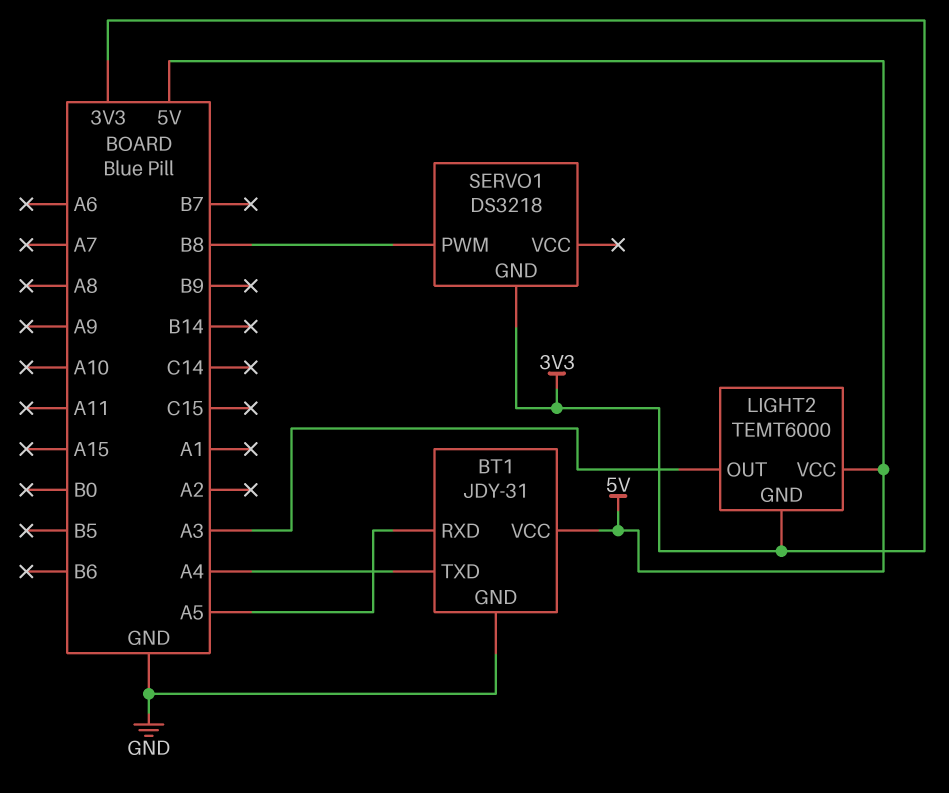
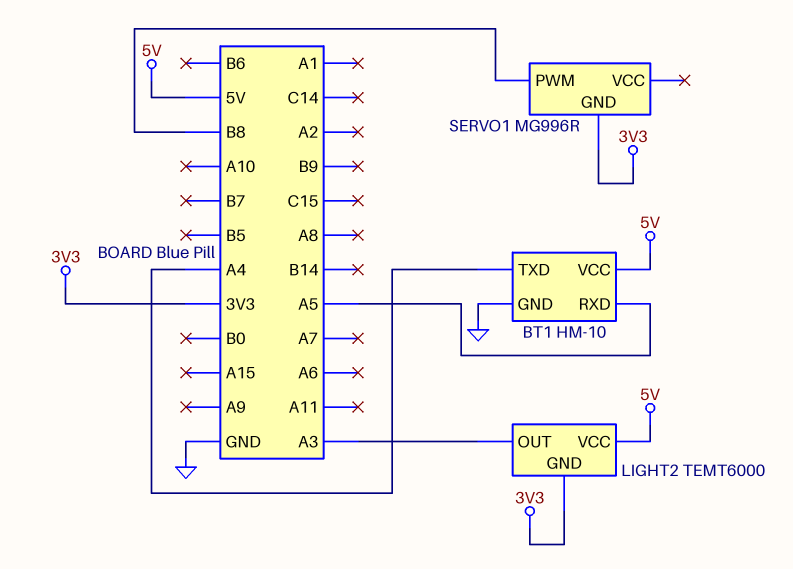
BT1: JDY-31 -> HM-10
SERVO1: DS3218 -> MG996R

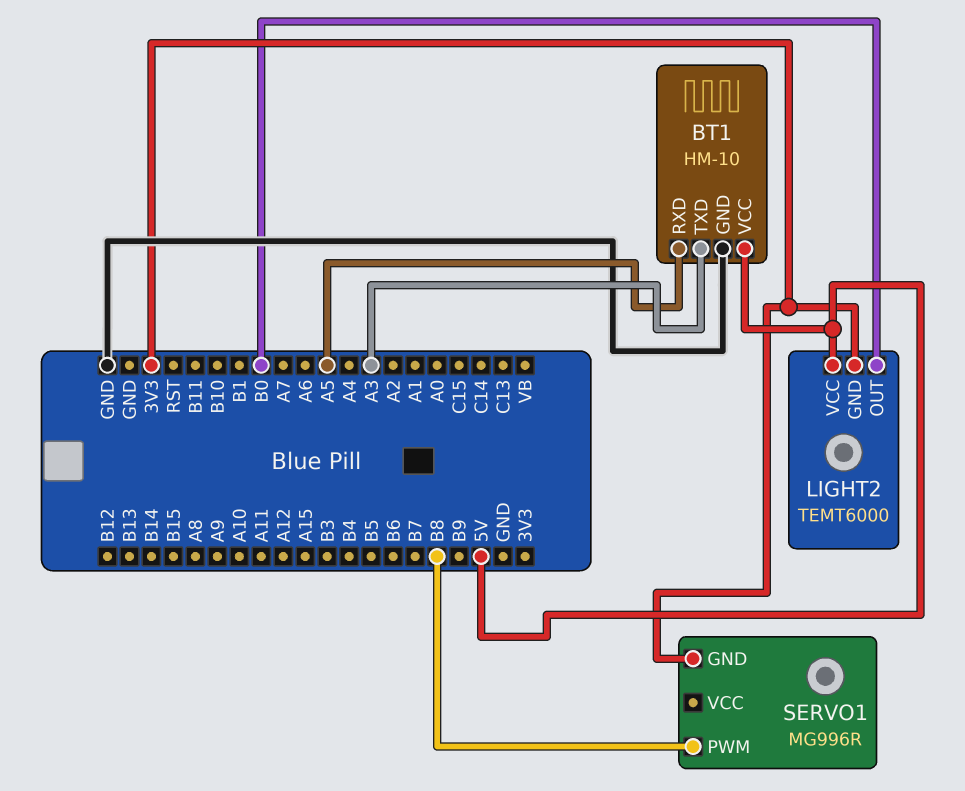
BT1 pin TXD: A4 -> A3
LIGHT2 pin OUT: A3 -> B0

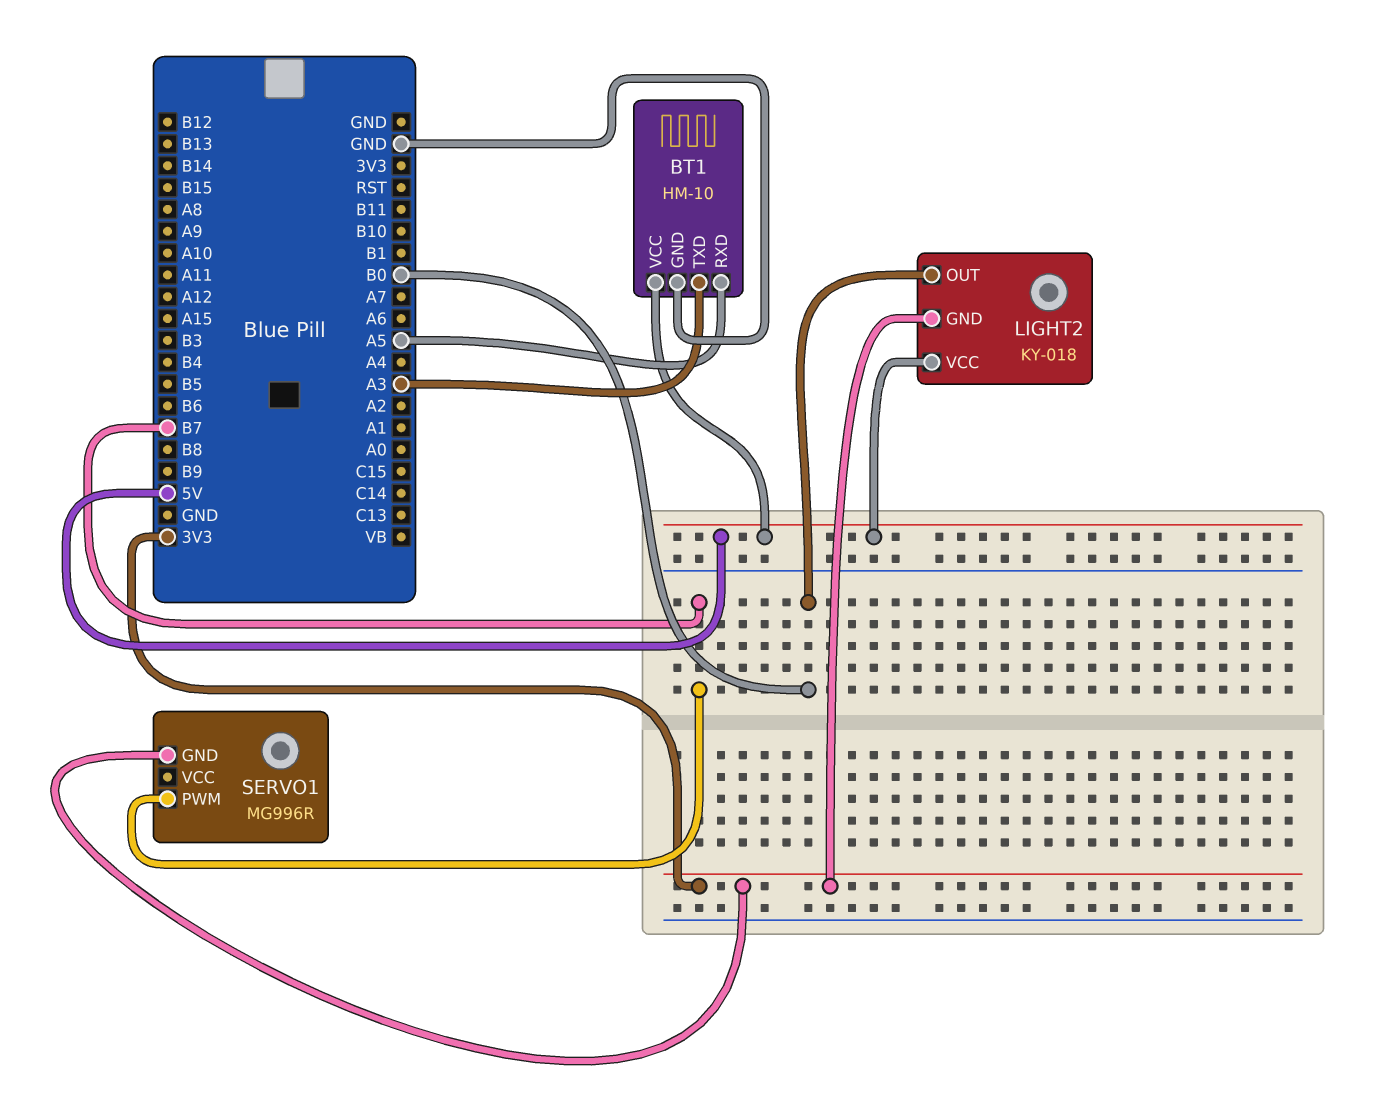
LIGHT2: TEMT6000 -> KY-018
SERVO1 pin PWM: B8 -> B7

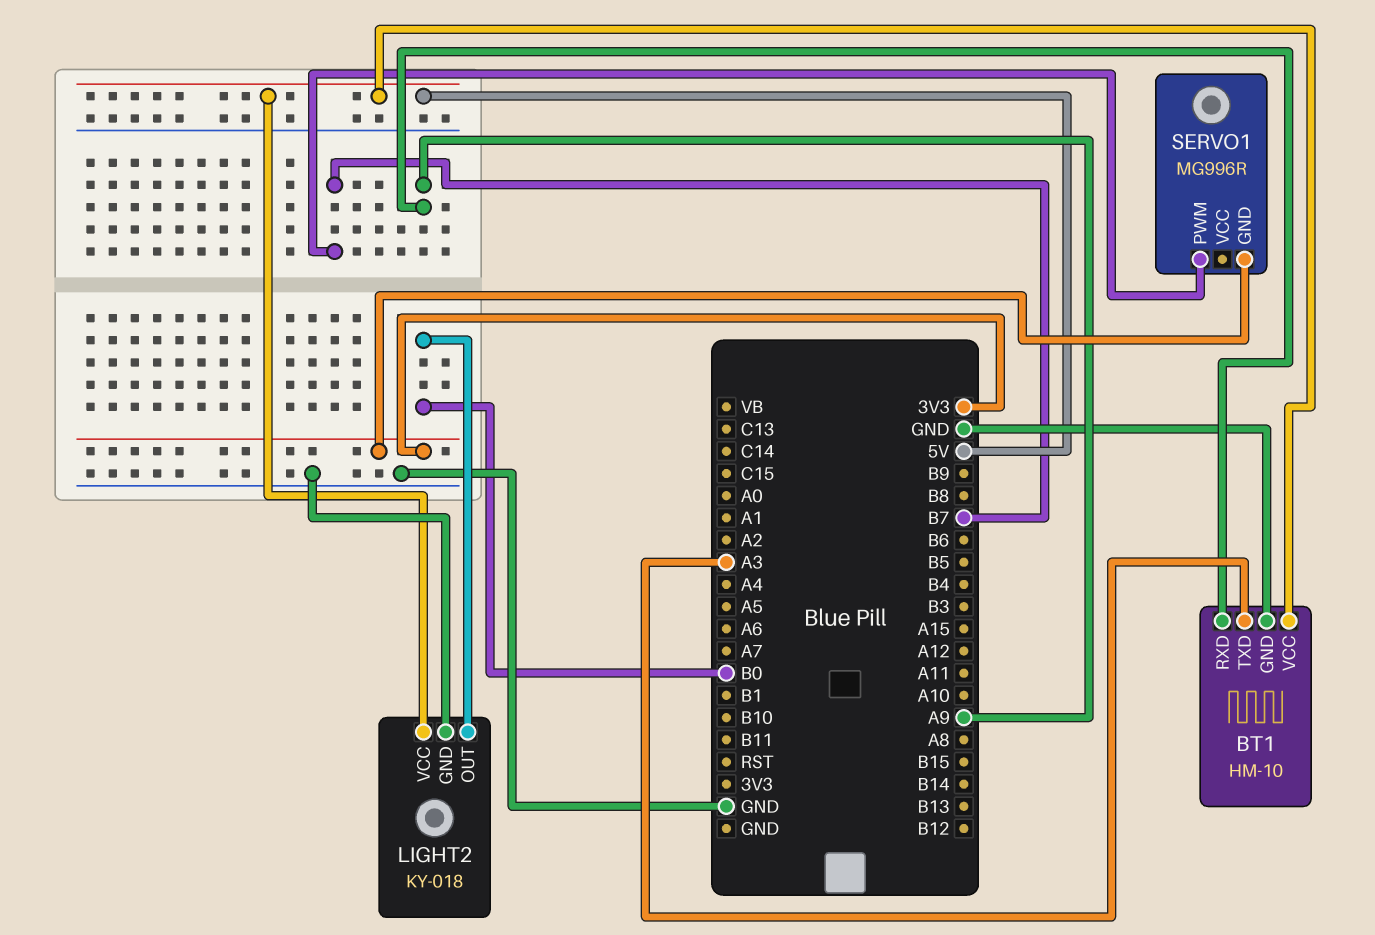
BT1 pin RXD: A5 -> A9
LIGHT2 pin GND: 3V3 -> GND

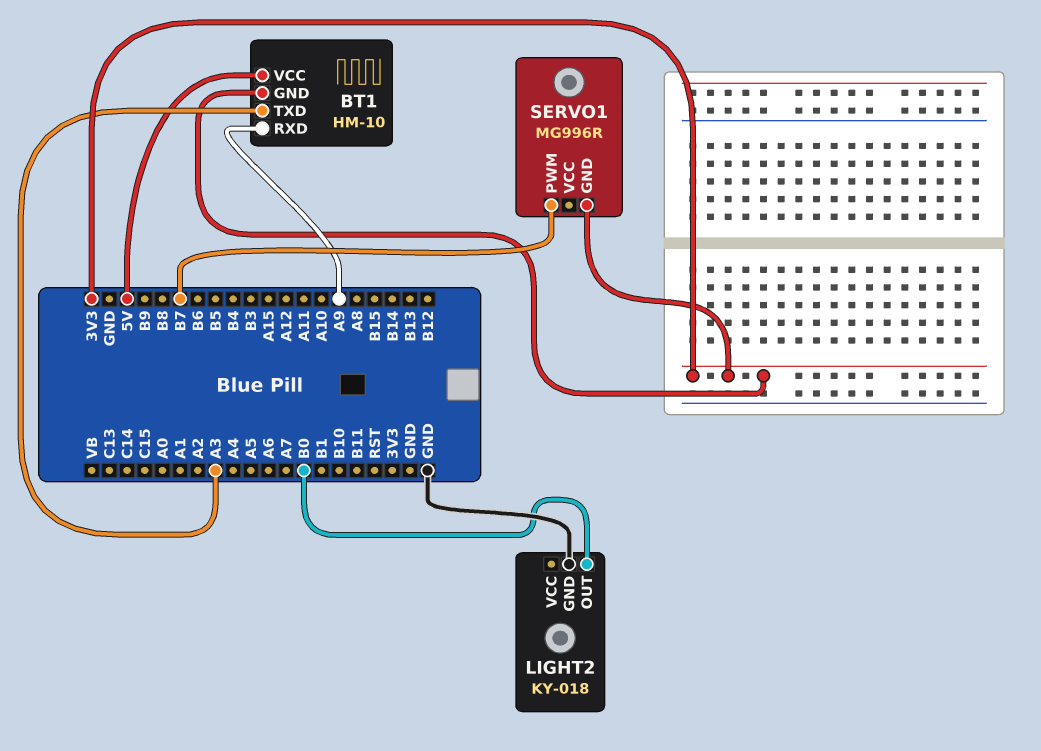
BT1 pin GND: GND -> 3V3
LIGHT2 pin VCC: 5V -> none

